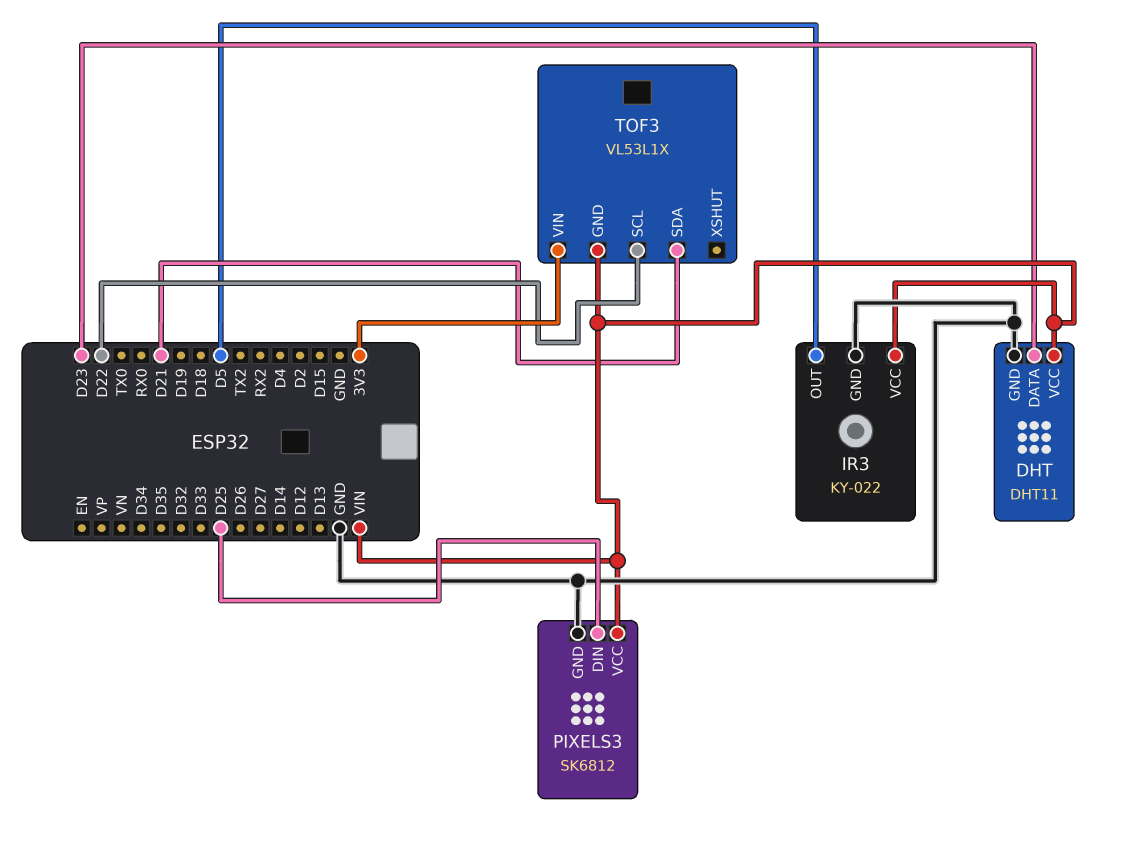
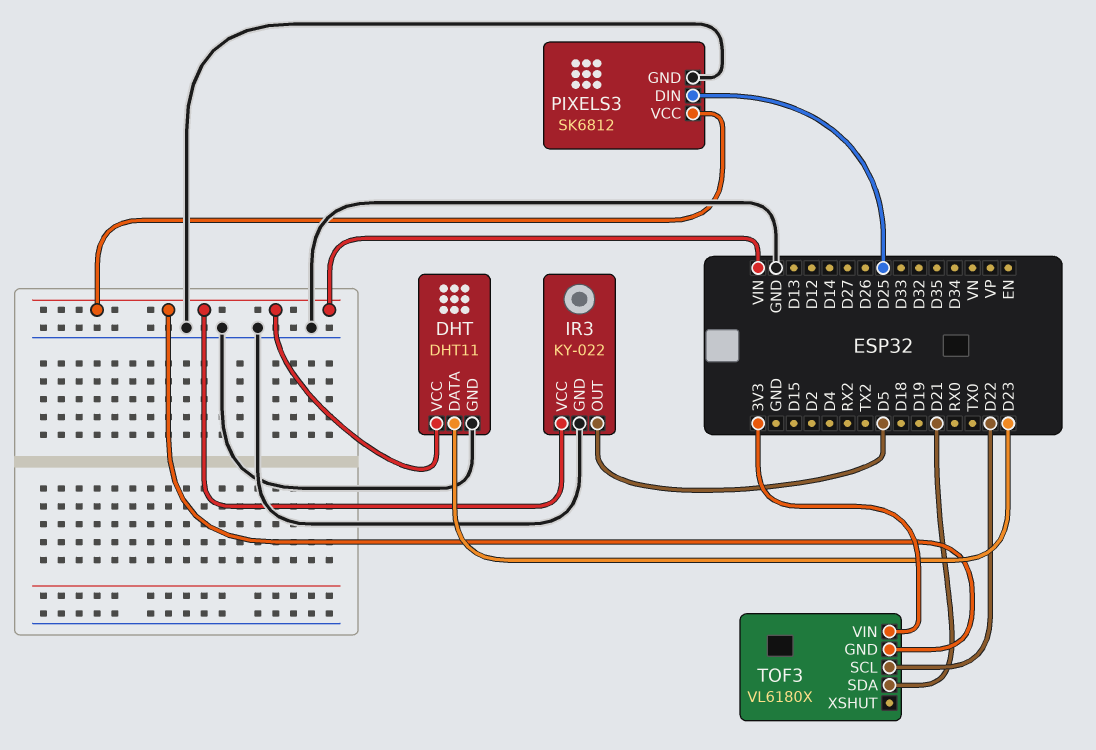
TOF3: VL53L1X -> VL6180X

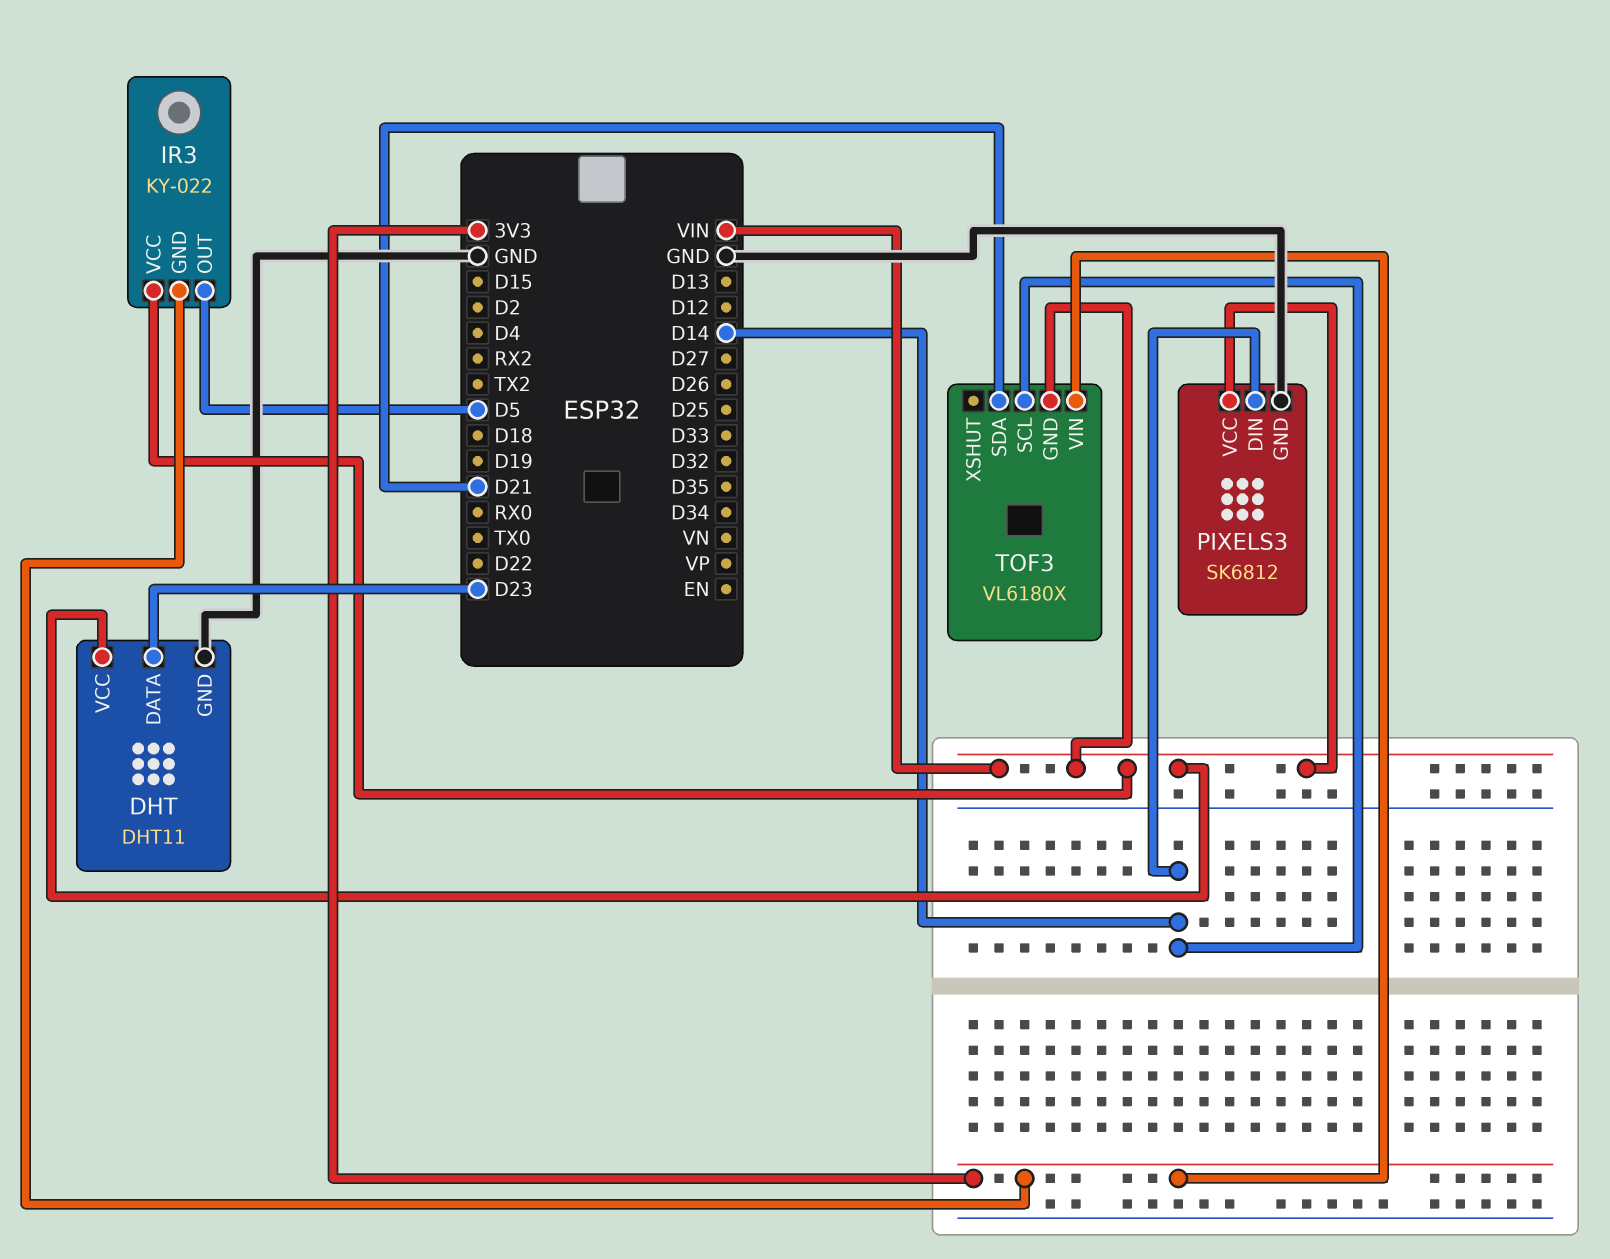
IR3 pin GND: GND -> 3V3
PIXELS3 pin DIN: D25 -> D14
TOF3 pin SCL: D22 -> D14

